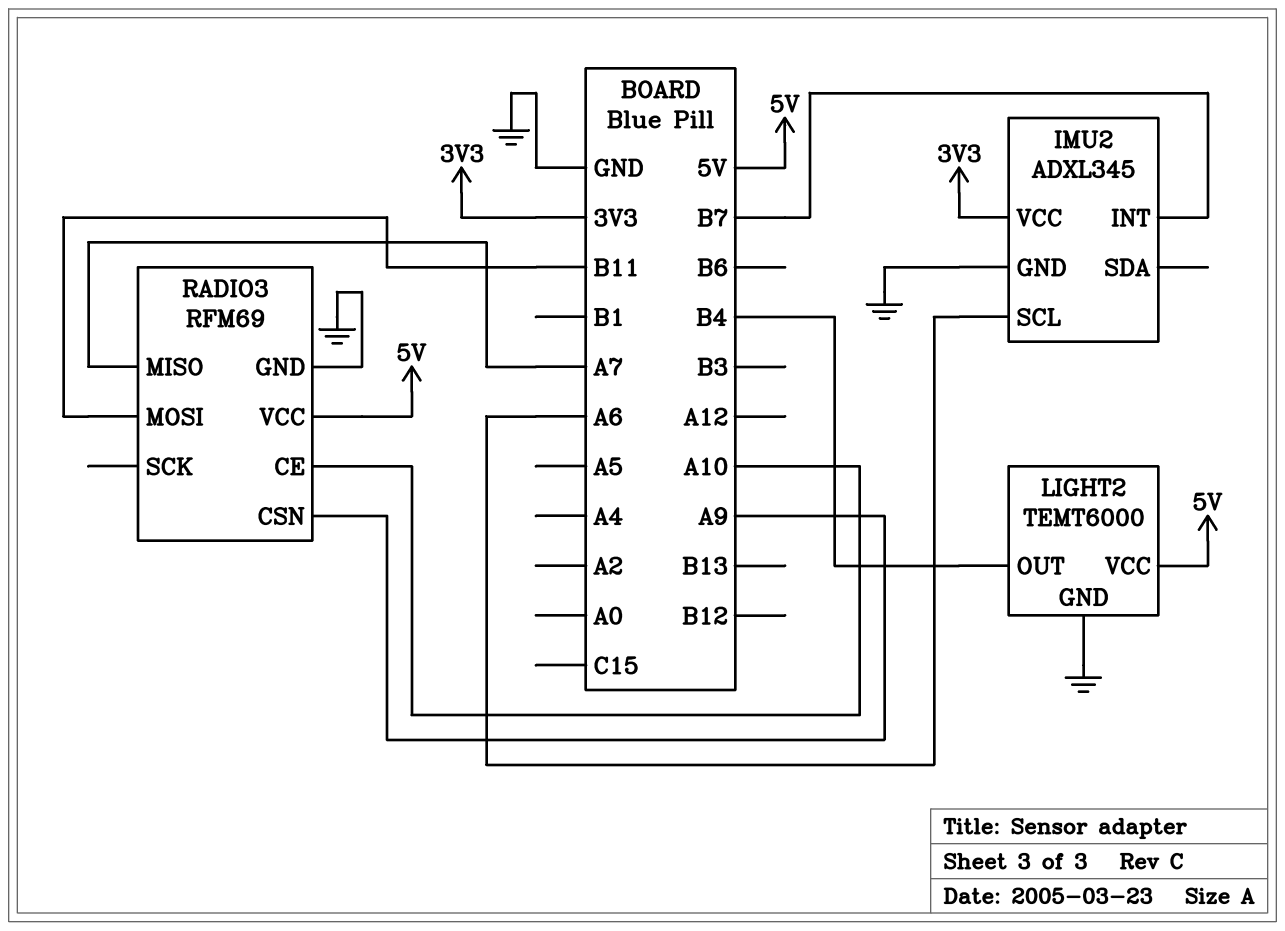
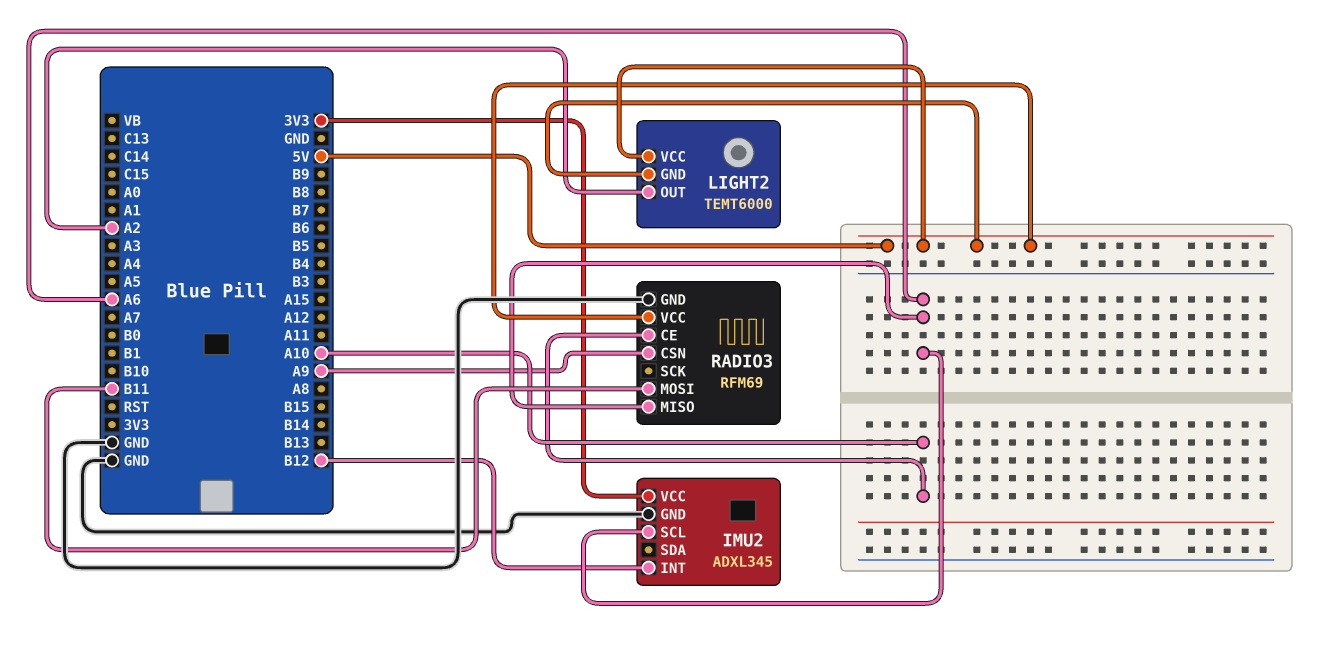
IMU2 pin INT: B7 -> B12
LIGHT2 pin GND: GND -> 5V
LIGHT2 pin OUT: B4 -> A2
RADIO3 pin MISO: A7 -> A6

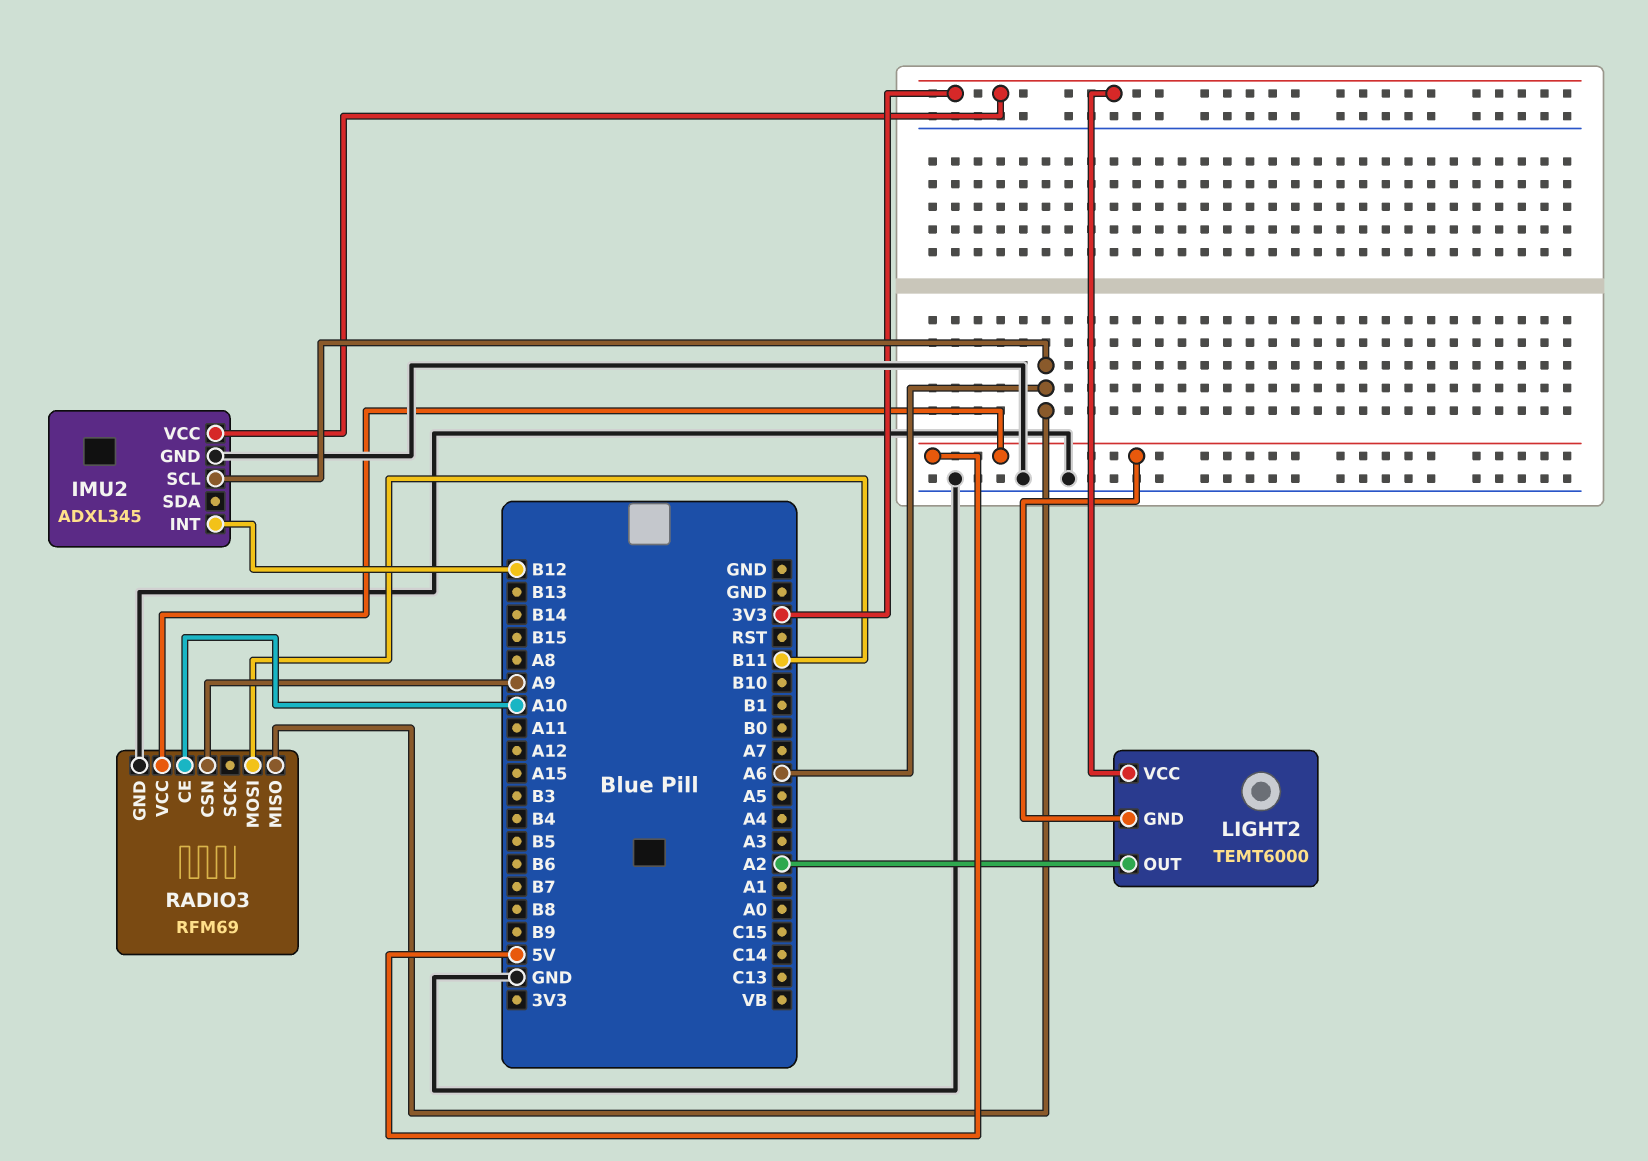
LIGHT2 pin VCC: 5V -> 3V3

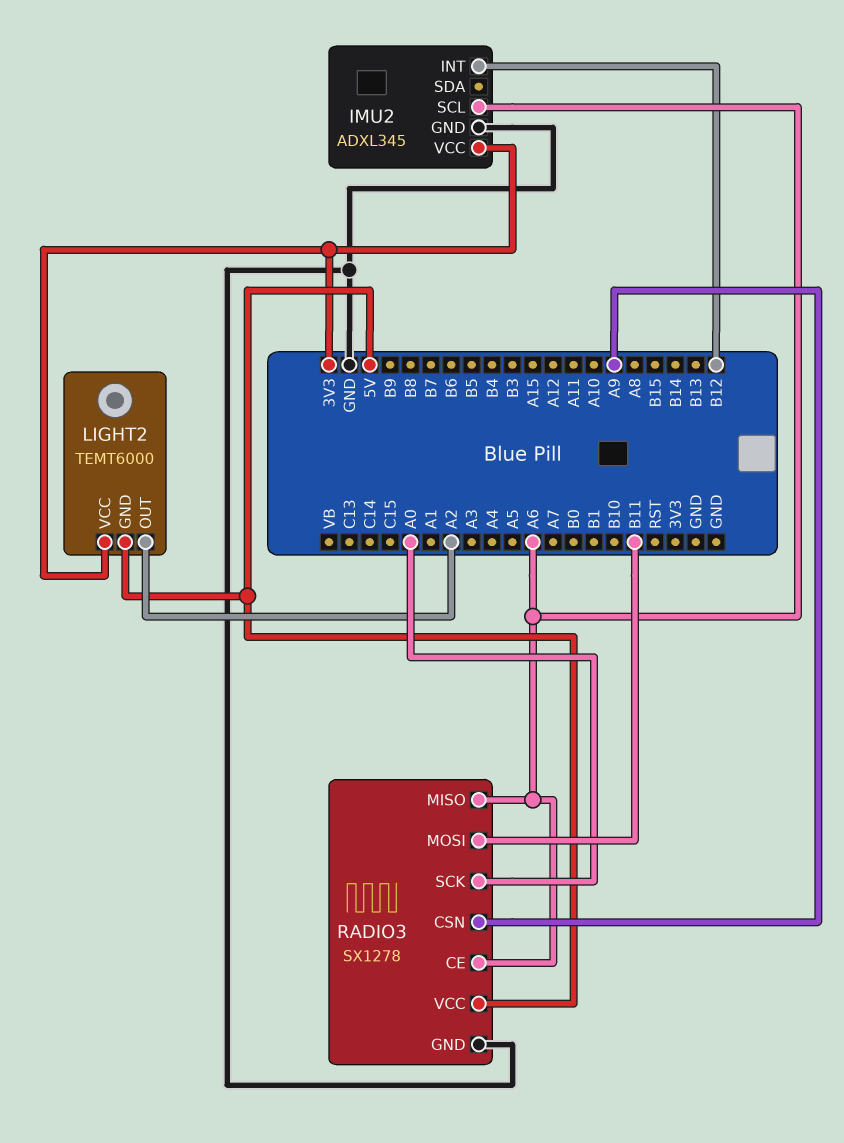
RADIO3: RFM69 -> SX1278
RADIO3 pin CE: A10 -> A6
RADIO3 pin SCK: none -> A0

